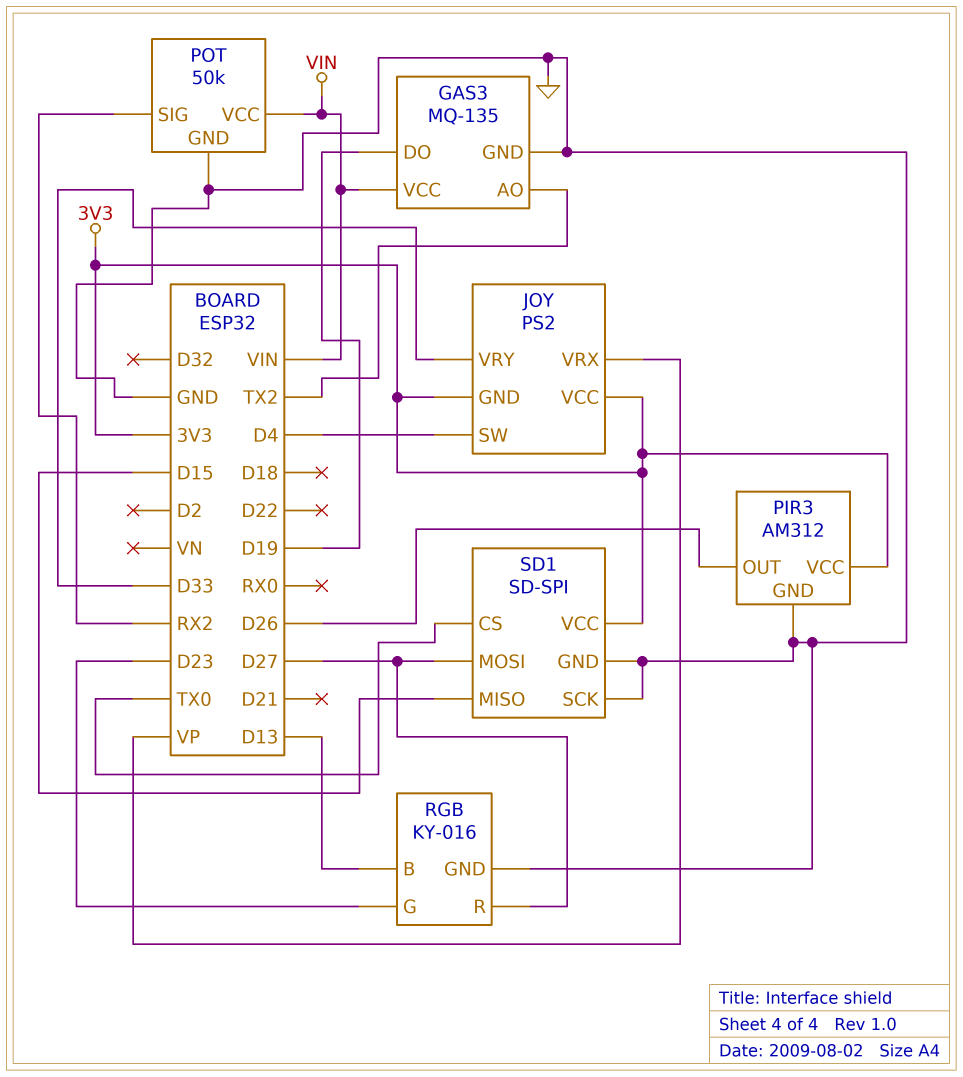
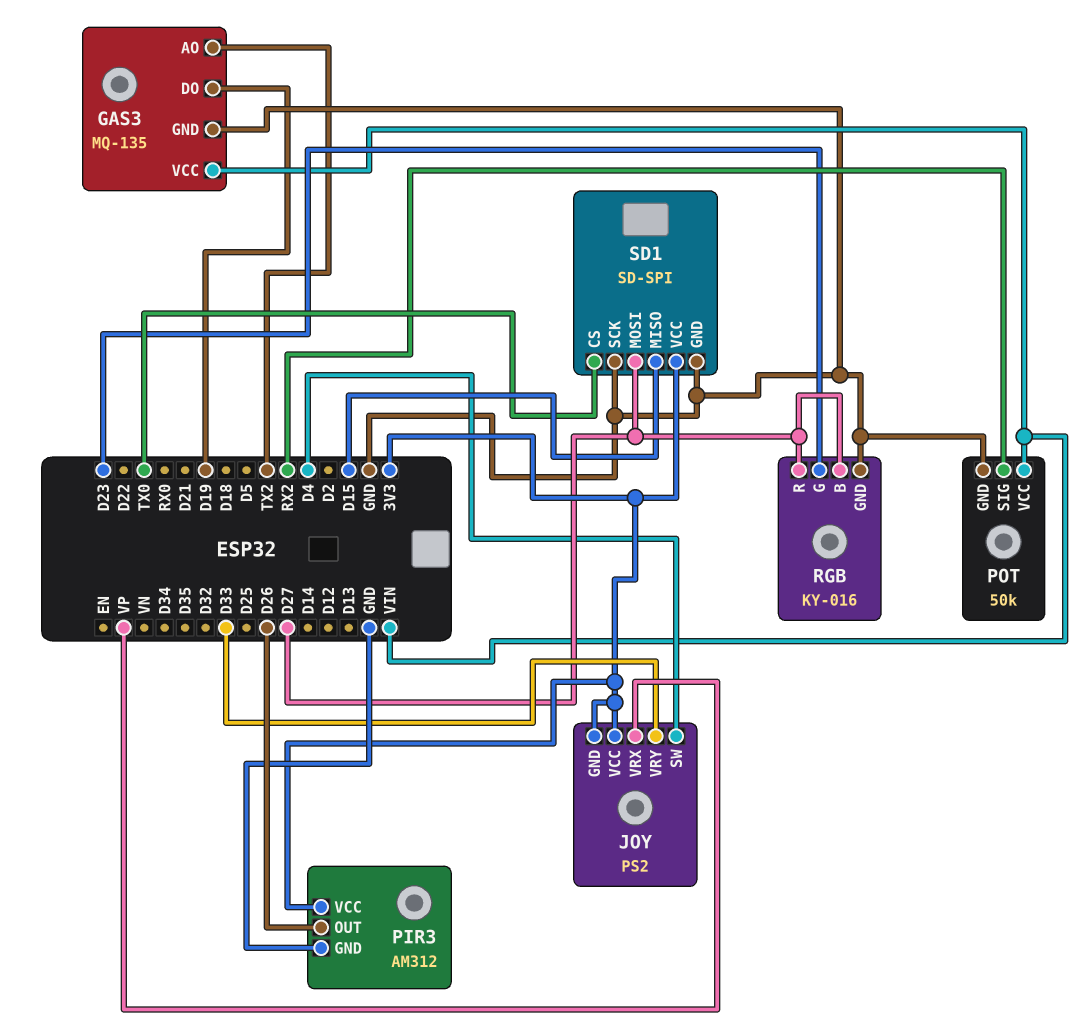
RGB pin B: D13 -> D27

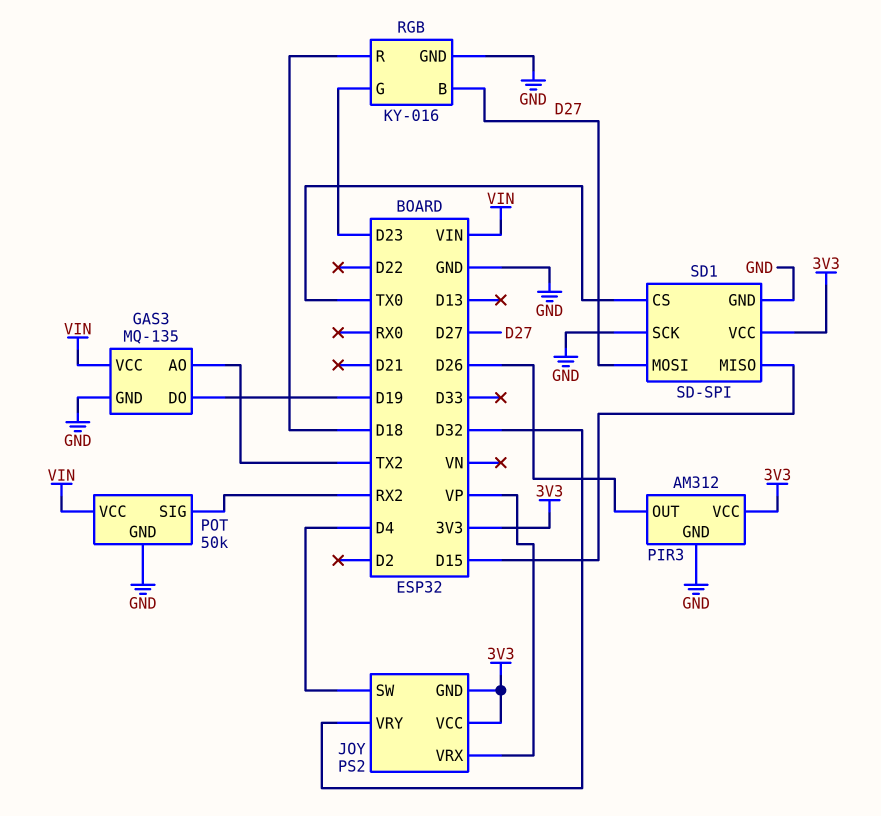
JOY pin VRY: D33 -> D32
RGB pin R: D27 -> D18

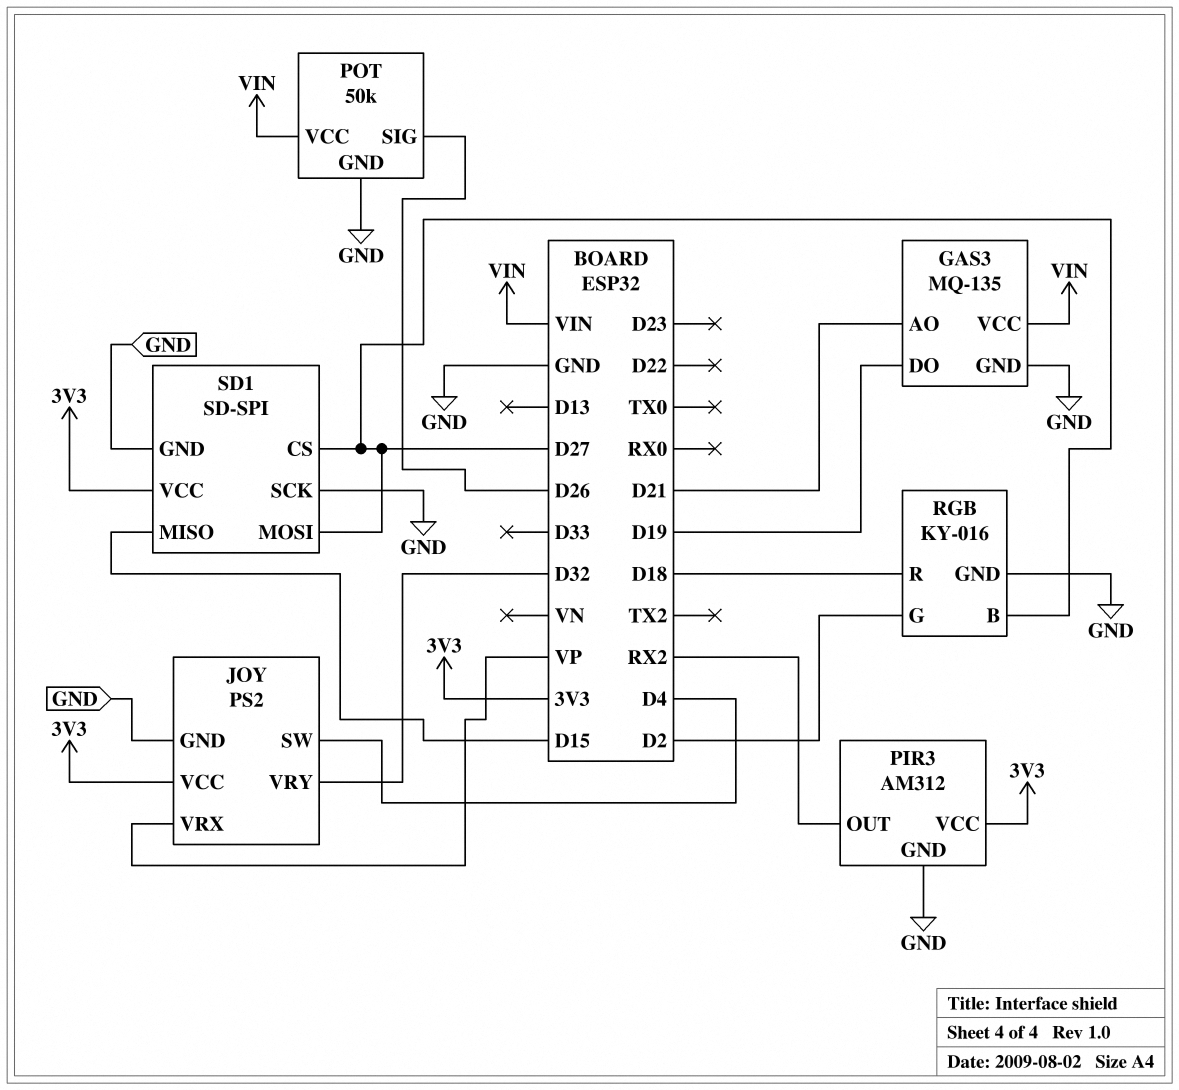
GAS3 pin AO: TX2 -> D21
JOY pin GND: 3V3 -> GND
PIR3 pin OUT: D26 -> RX2
POT pin SIG: RX2 -> D26
RGB pin G: D23 -> D2
SD1 pin CS: TX0 -> D27

